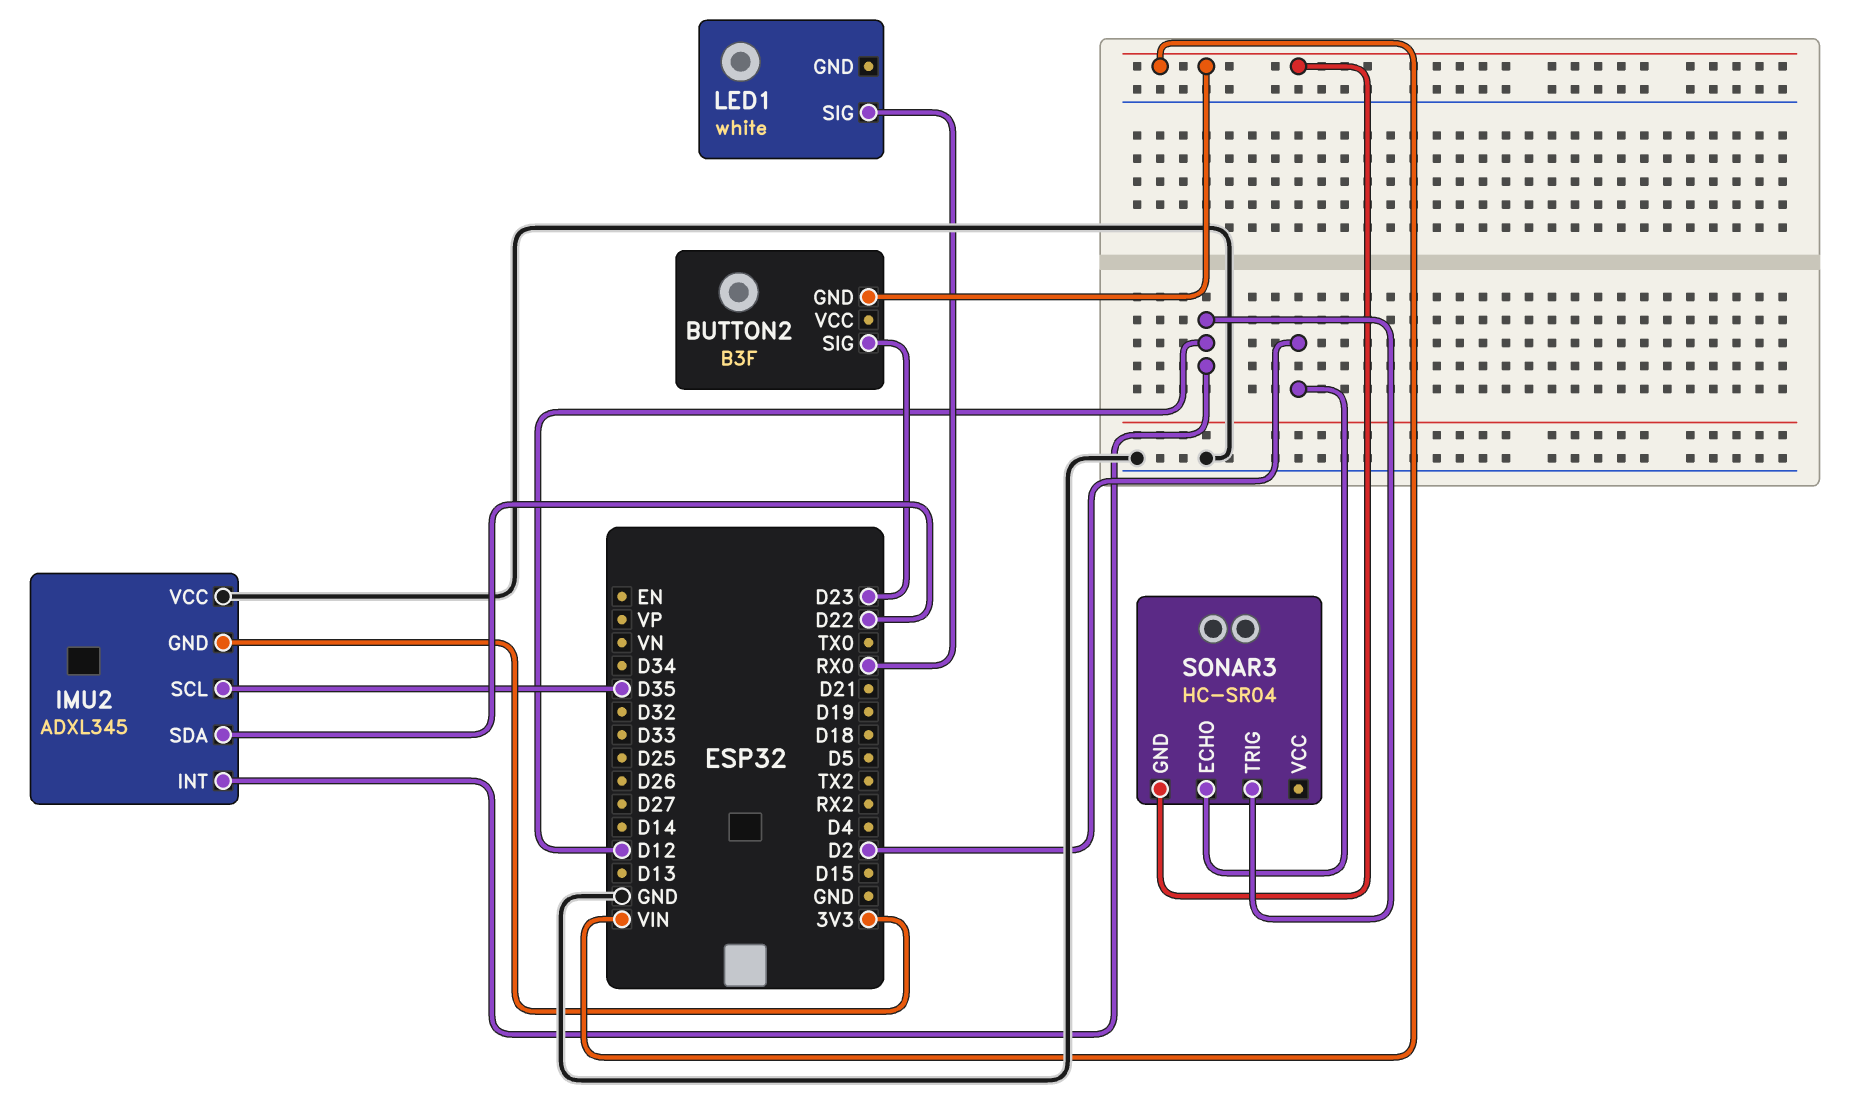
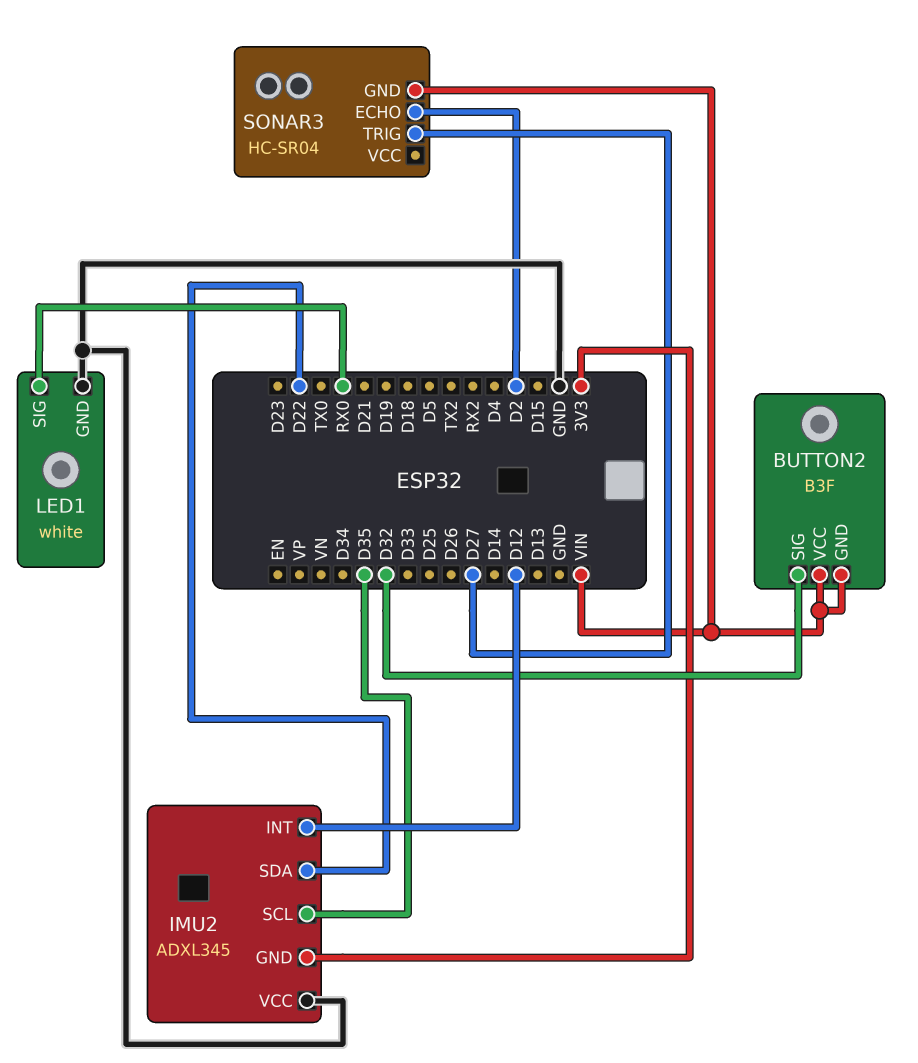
BUTTON2 pin SIG: D23 -> D32
BUTTON2 pin VCC: none -> VIN
LED1 pin GND: none -> GND
SONAR3 pin TRIG: D12 -> D27

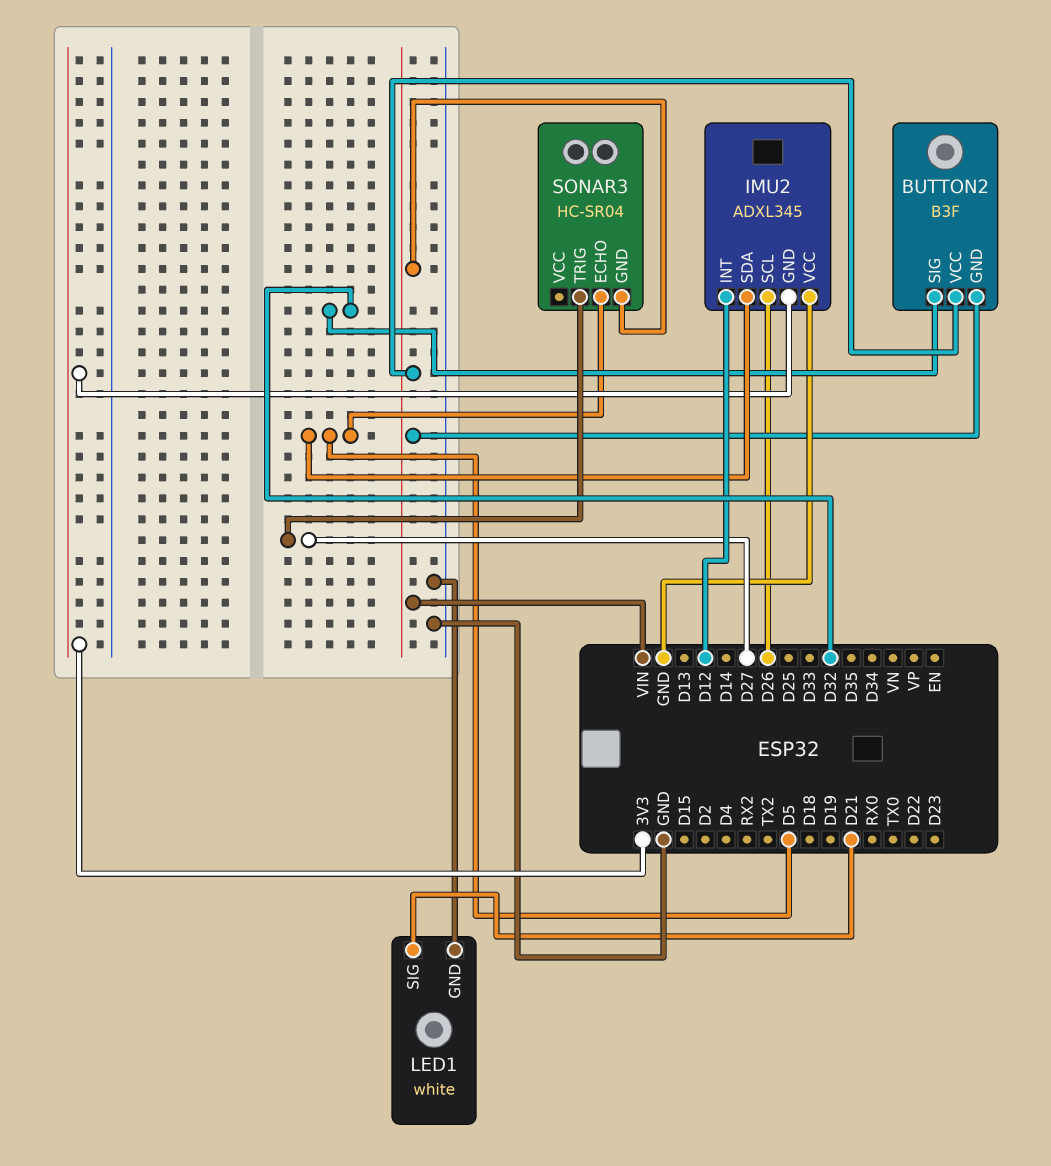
IMU2 pin SCL: D35 -> D26
IMU2 pin SDA: D22 -> D5
LED1 pin SIG: RX0 -> D21
SONAR3 pin ECHO: D2 -> D5

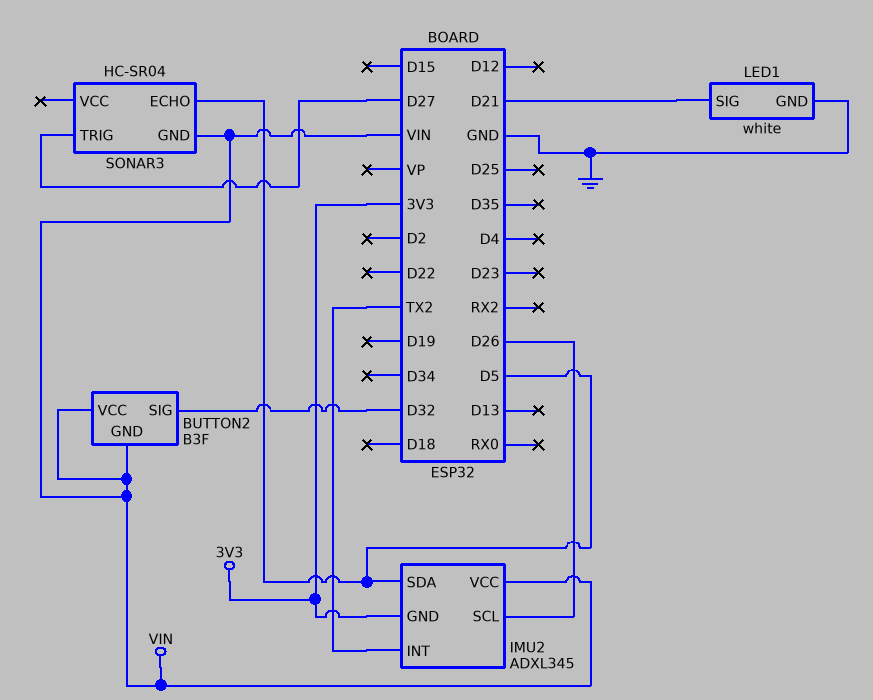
IMU2 pin INT: D12 -> TX2
IMU2 pin VCC: GND -> VIN

